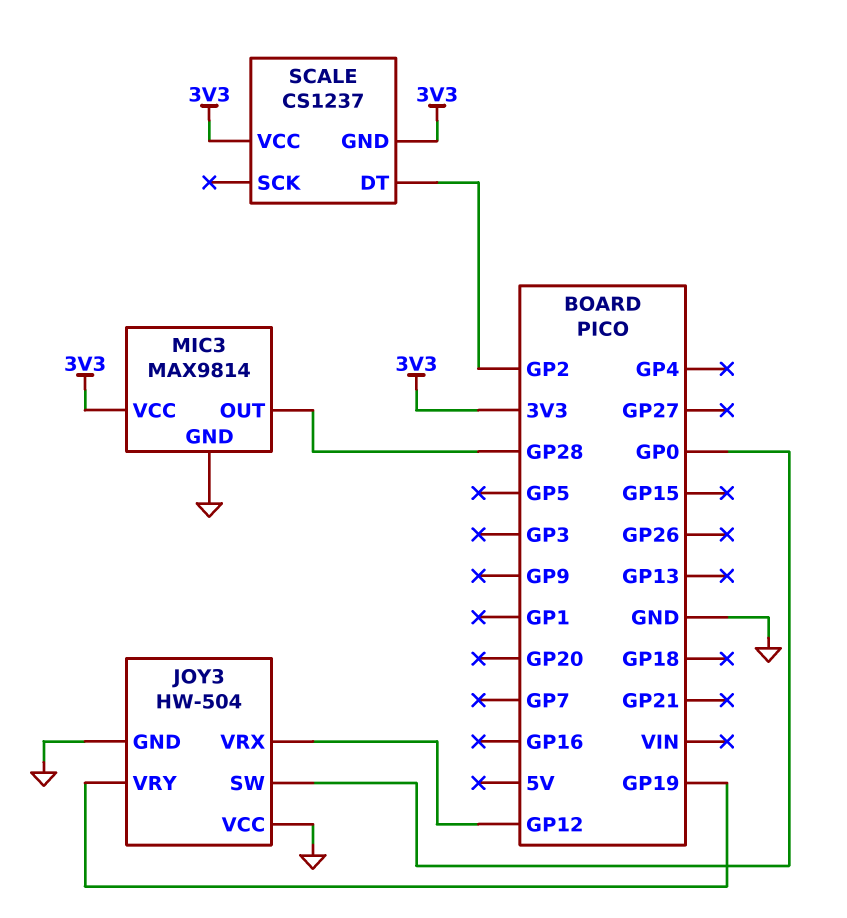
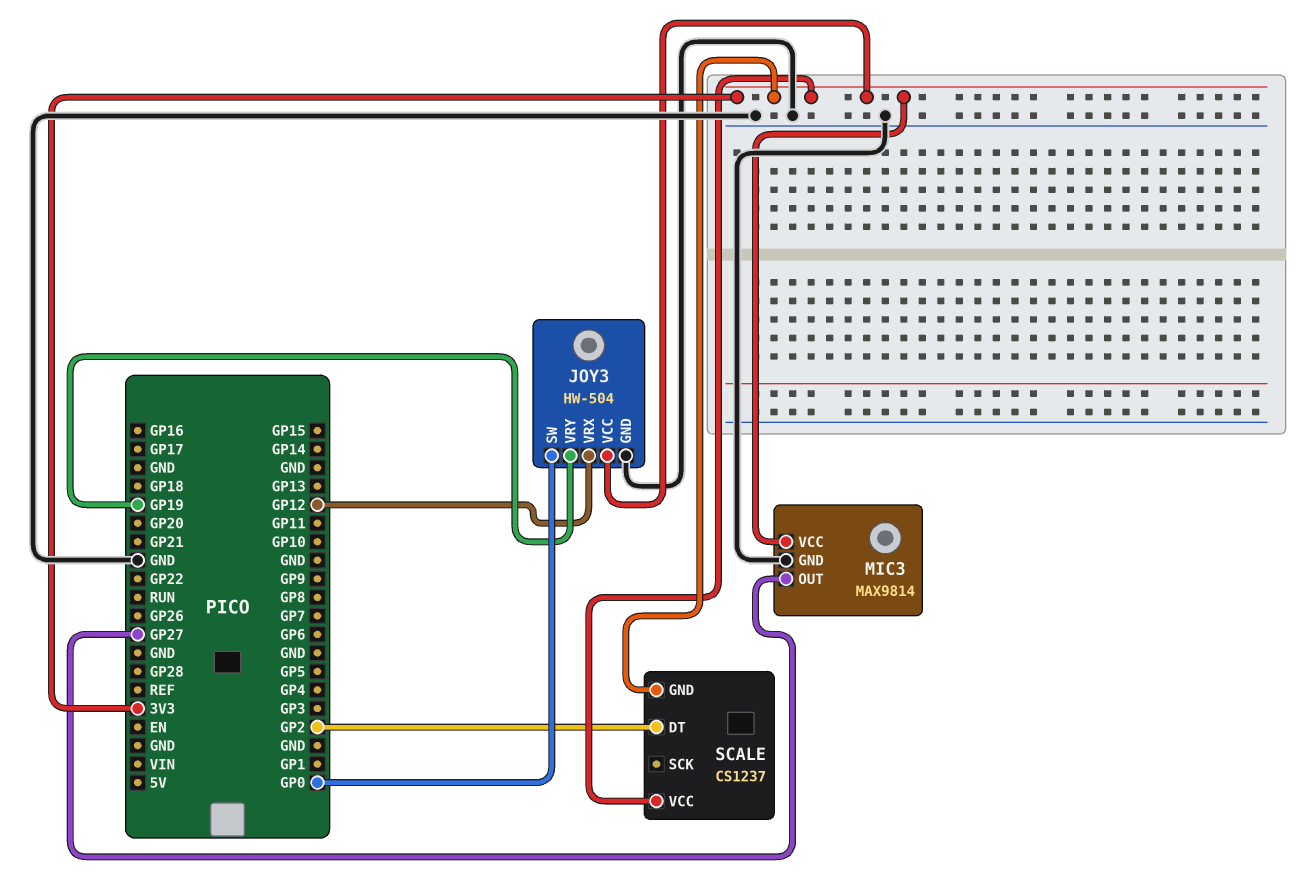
JOY3 pin VCC: GND -> 3V3
MIC3 pin OUT: GP28 -> GP27

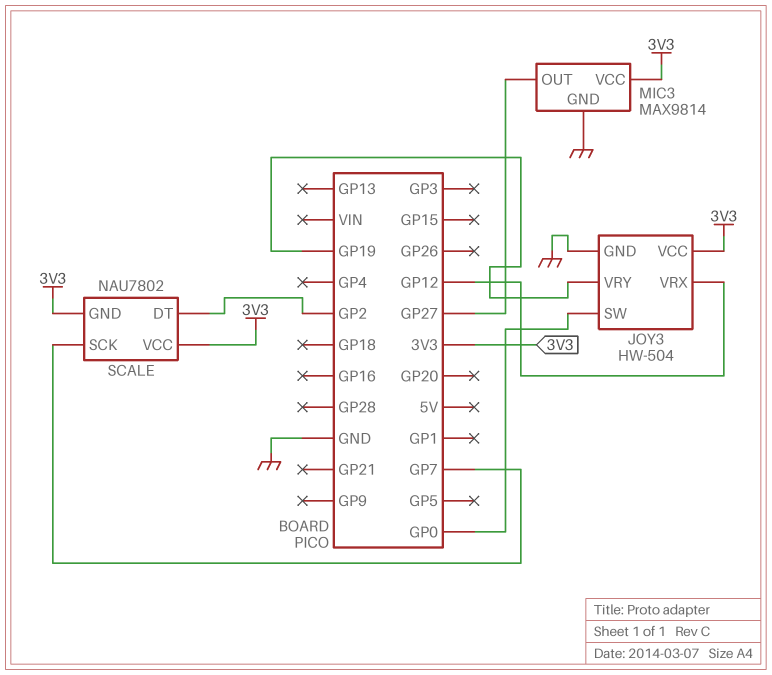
SCALE: CS1237 -> NAU7802
SCALE pin SCK: none -> GP7

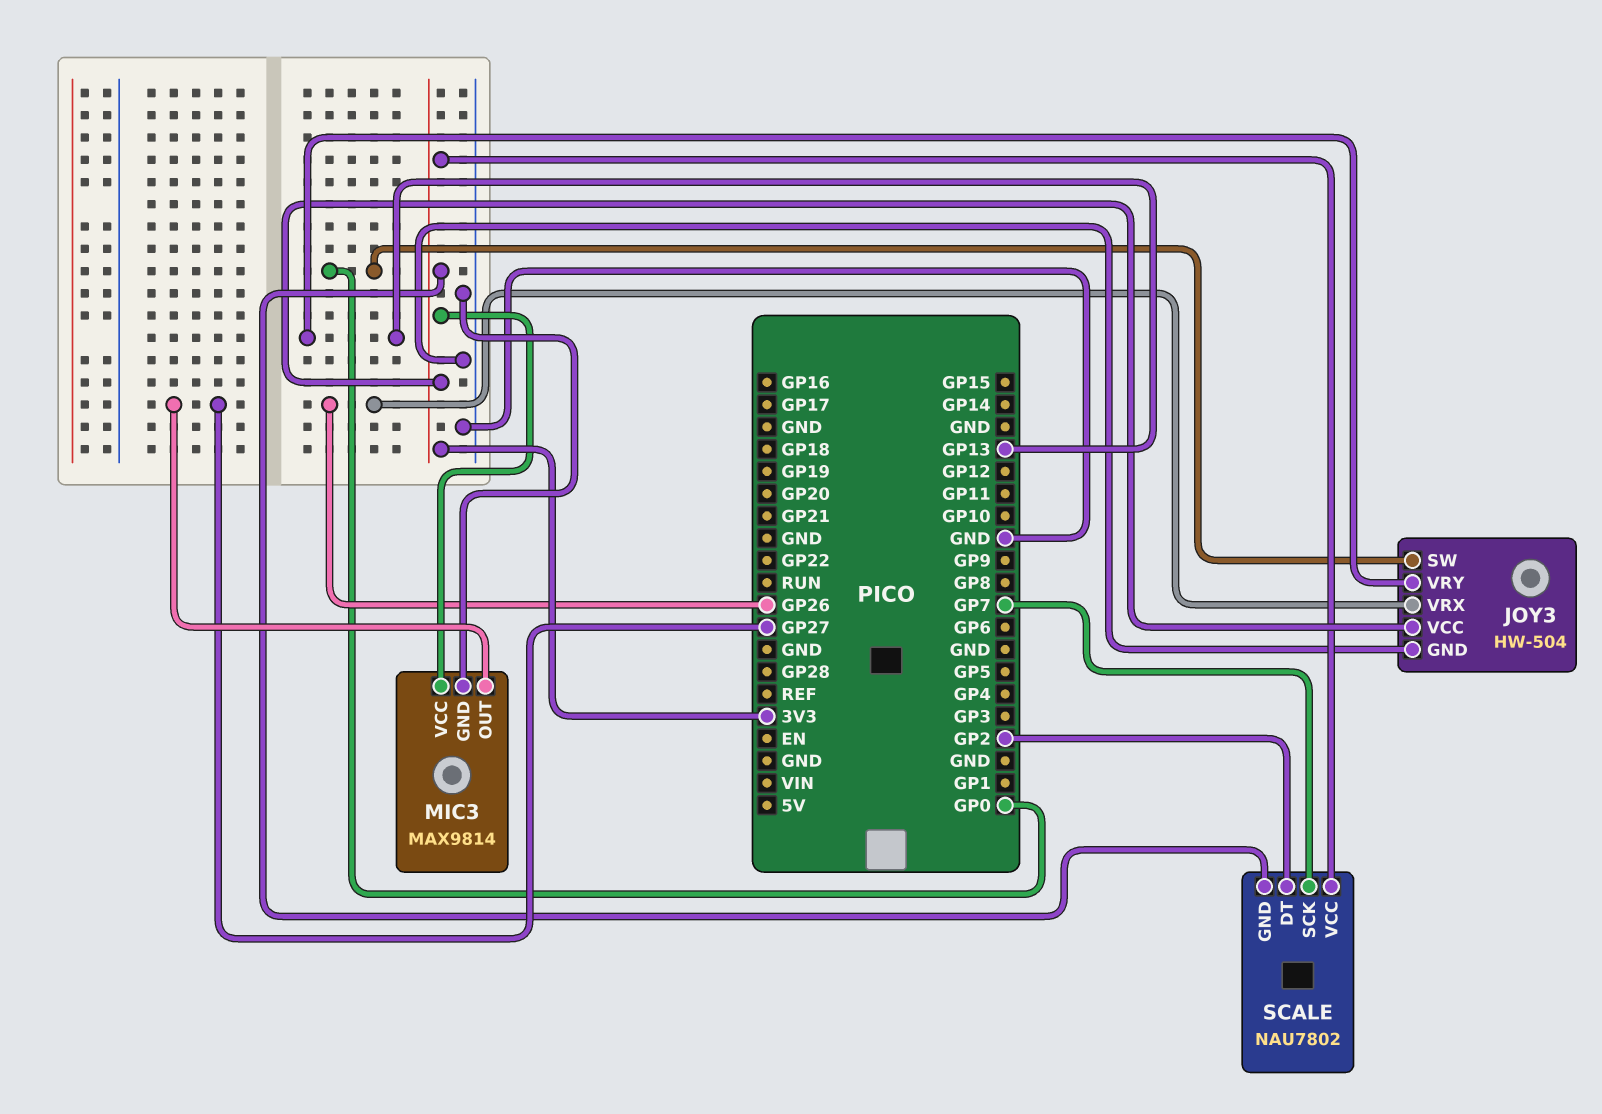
JOY3 pin VRX: GP12 -> GP26
JOY3 pin VRY: GP19 -> GP13

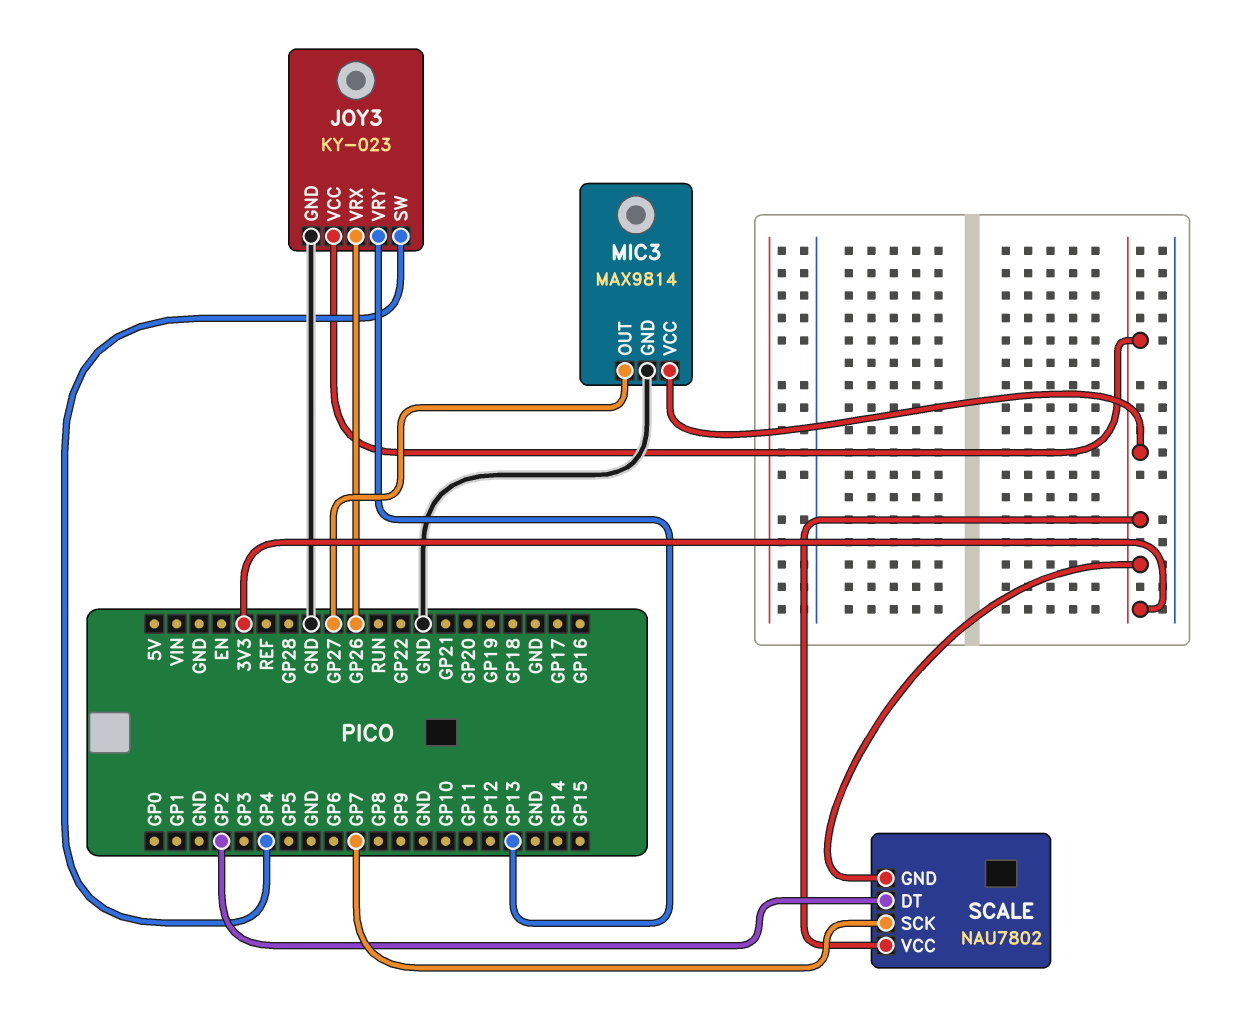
JOY3: HW-504 -> KY-023
JOY3 pin SW: GP0 -> GP4

